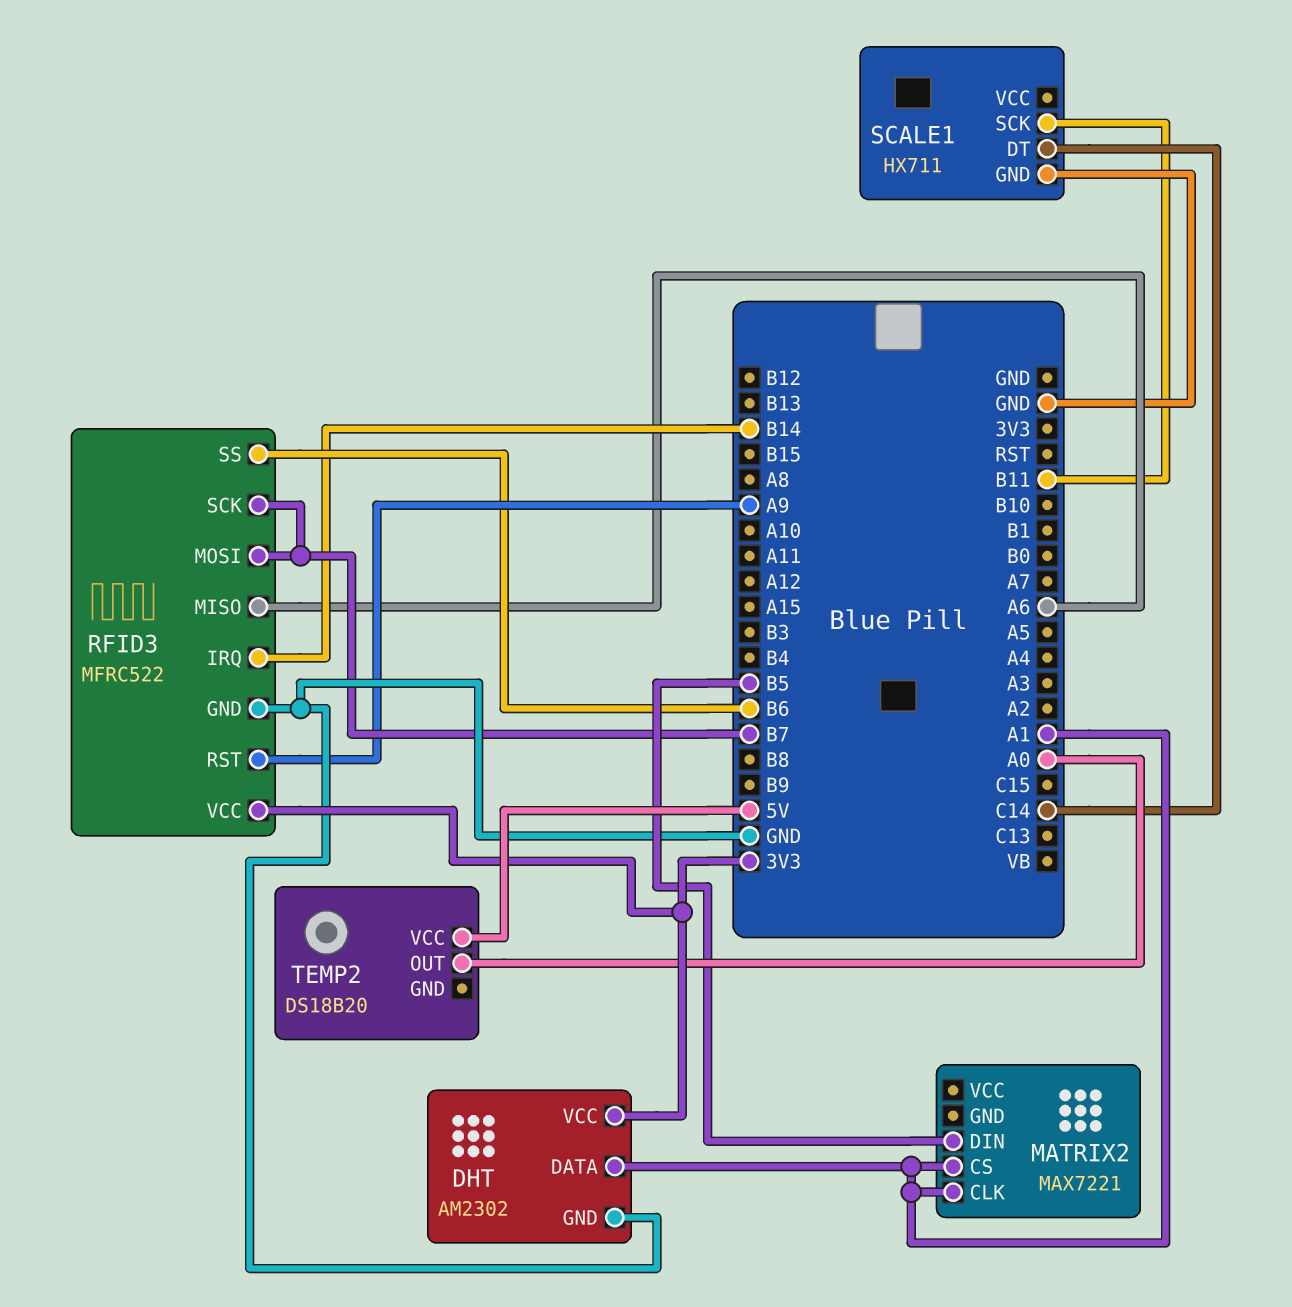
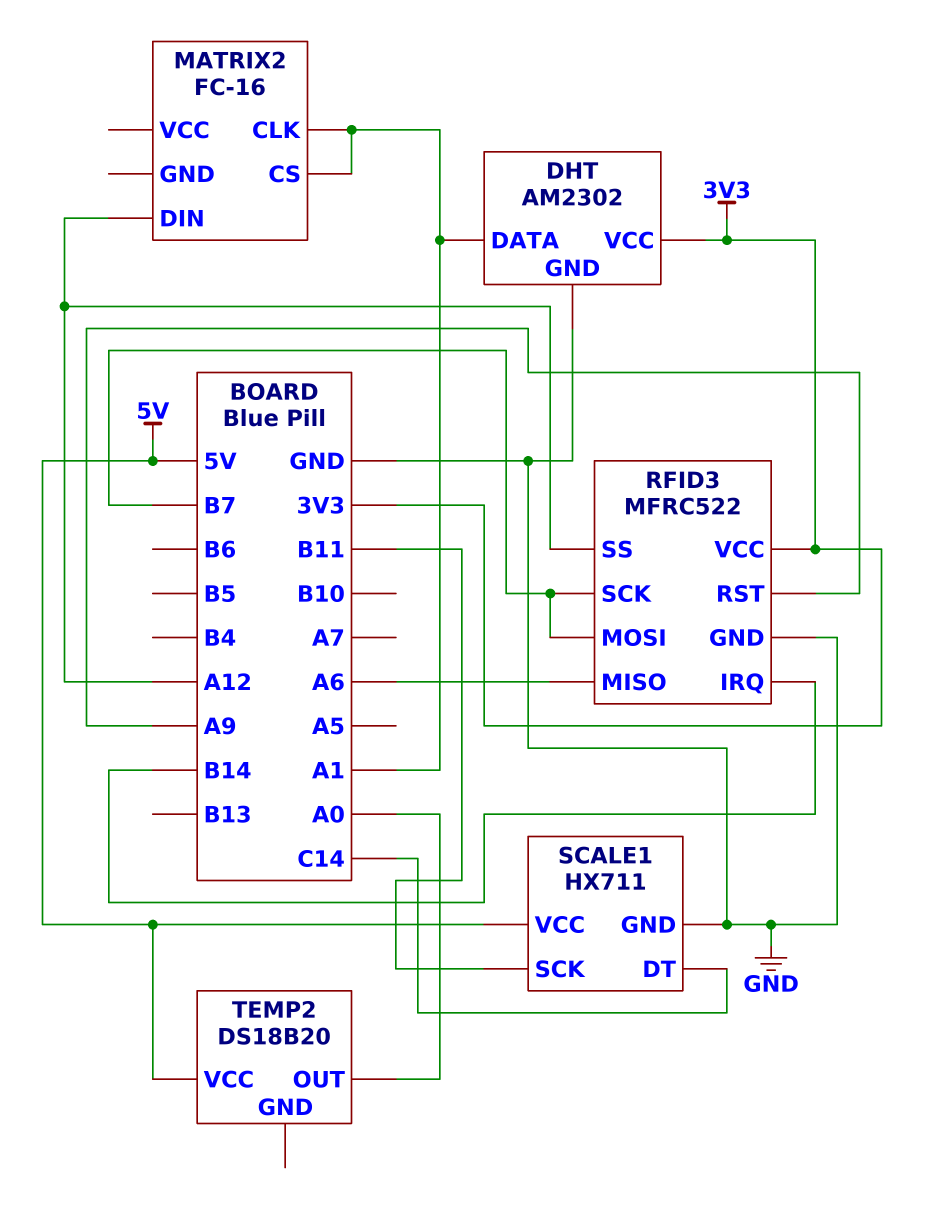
MATRIX2: MAX7221 -> FC-16
MATRIX2 pin DIN: B5 -> A12
RFID3 pin SS: B6 -> A12
SCALE1 pin VCC: none -> 5V

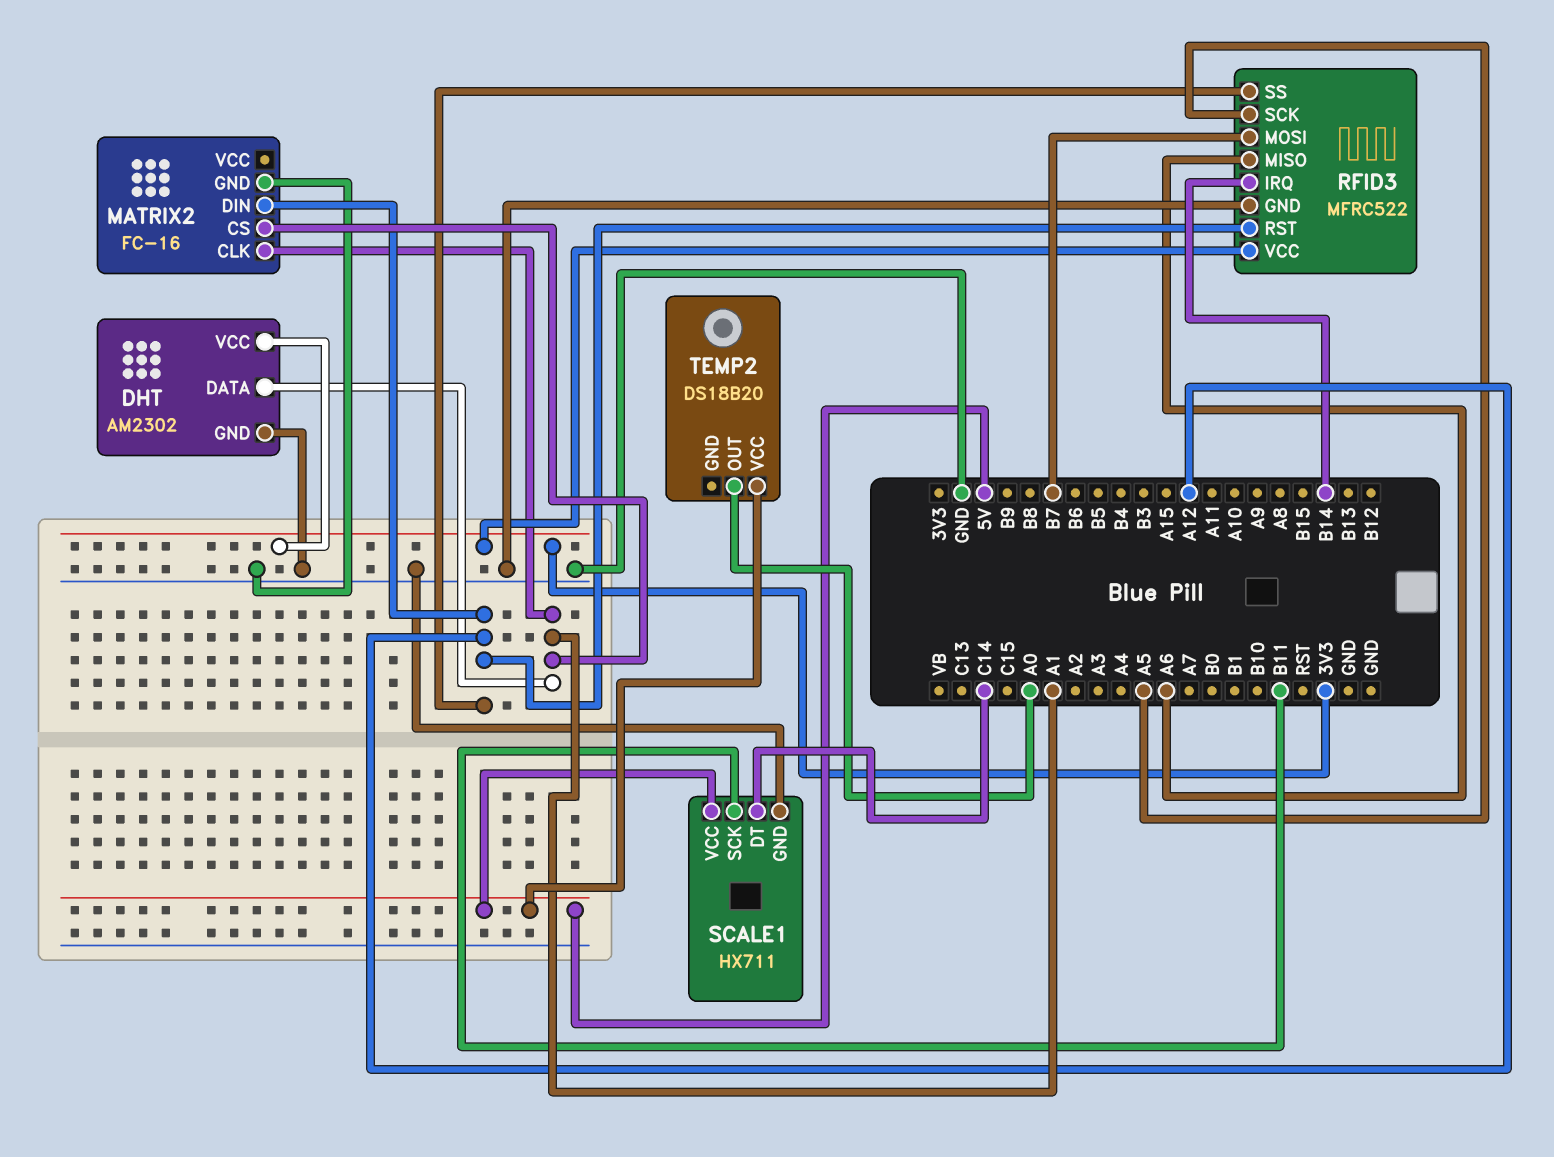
MATRIX2 pin GND: none -> GND
RFID3 pin RST: A9 -> A12
RFID3 pin SCK: B7 -> A5

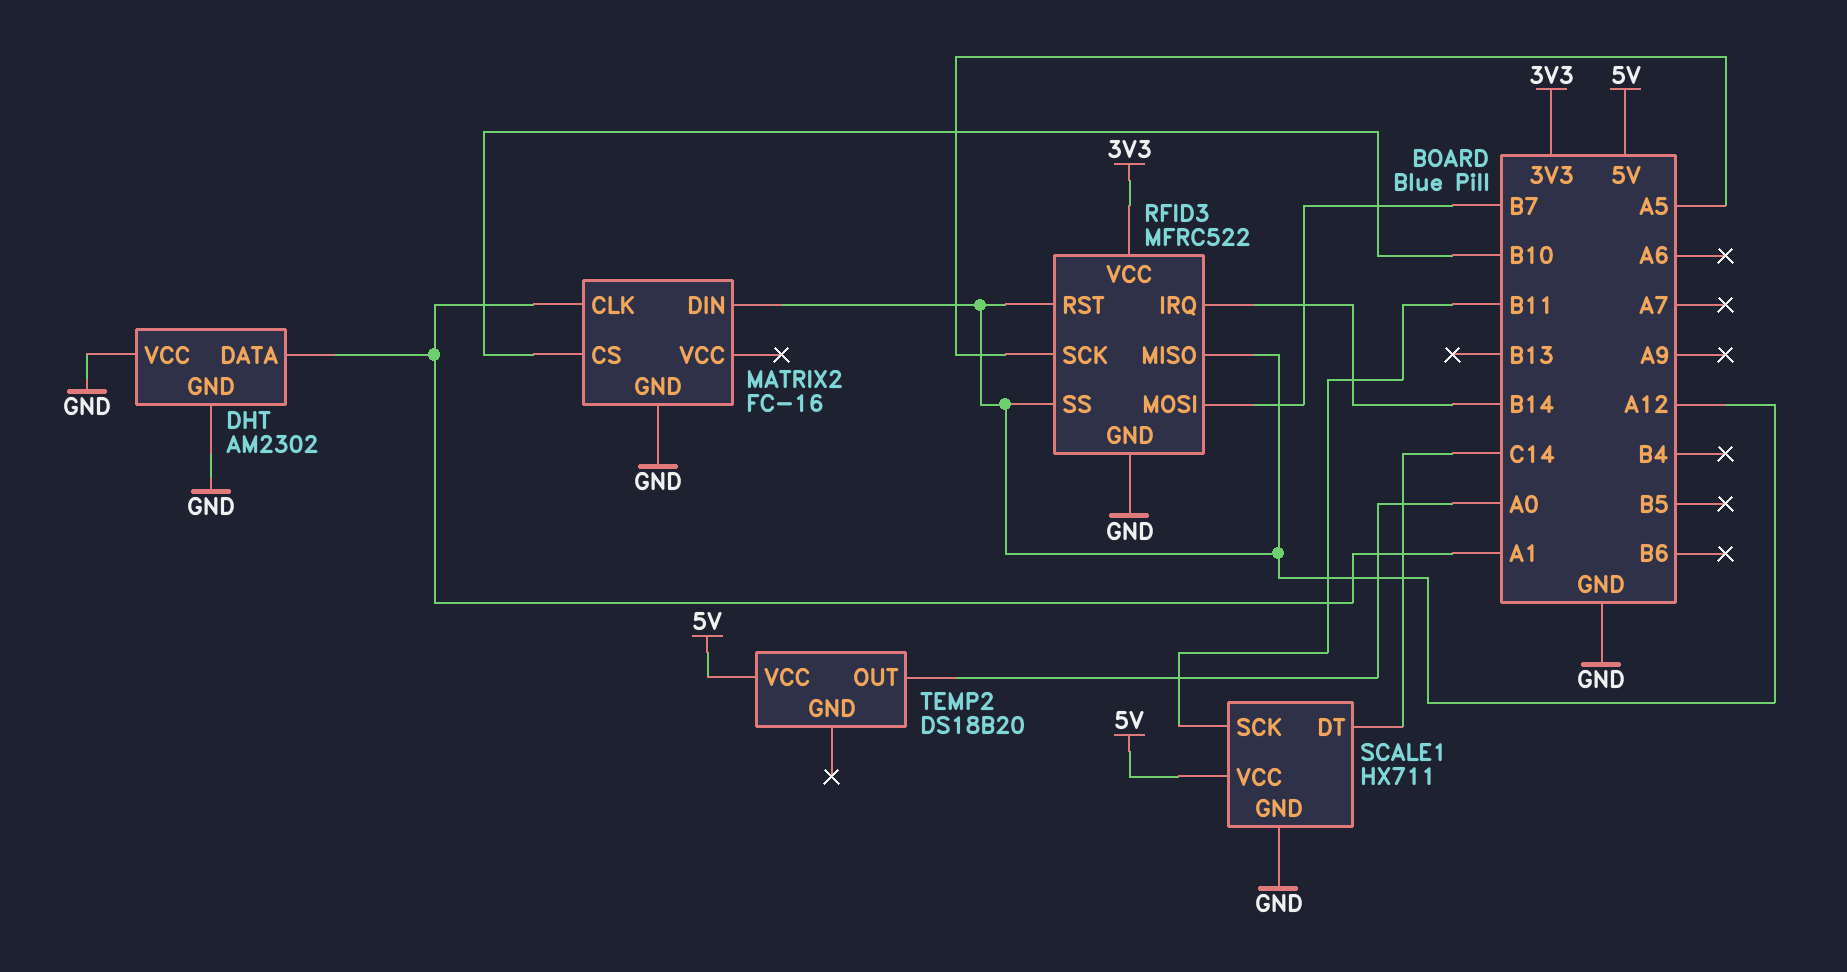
DHT pin VCC: 3V3 -> GND
MATRIX2 pin CS: A1 -> B10
RFID3 pin MISO: A6 -> A12

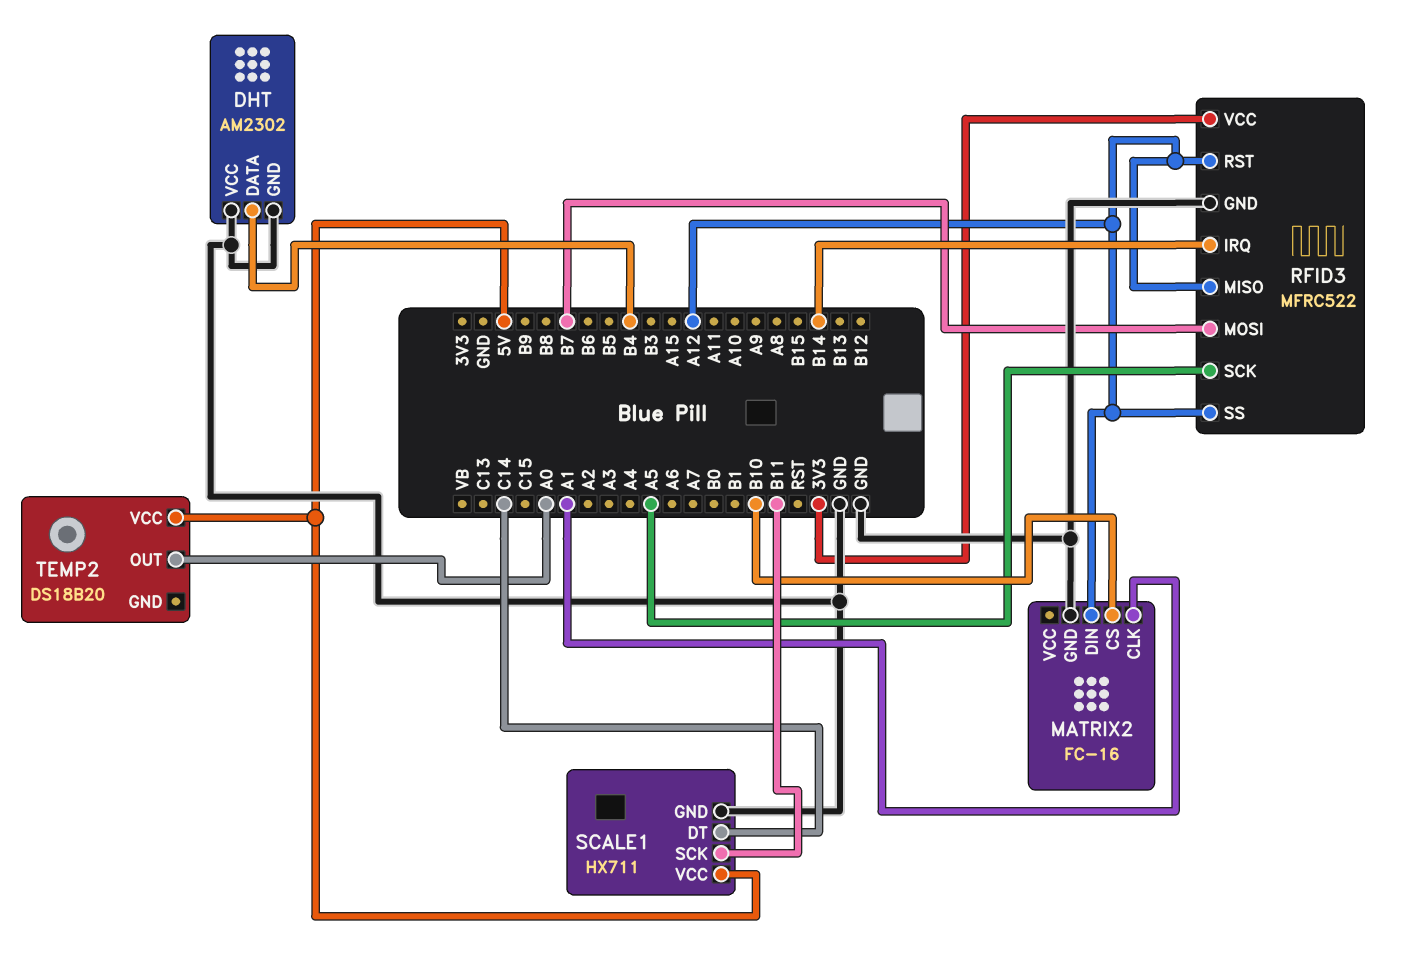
DHT pin DATA: A1 -> B4

